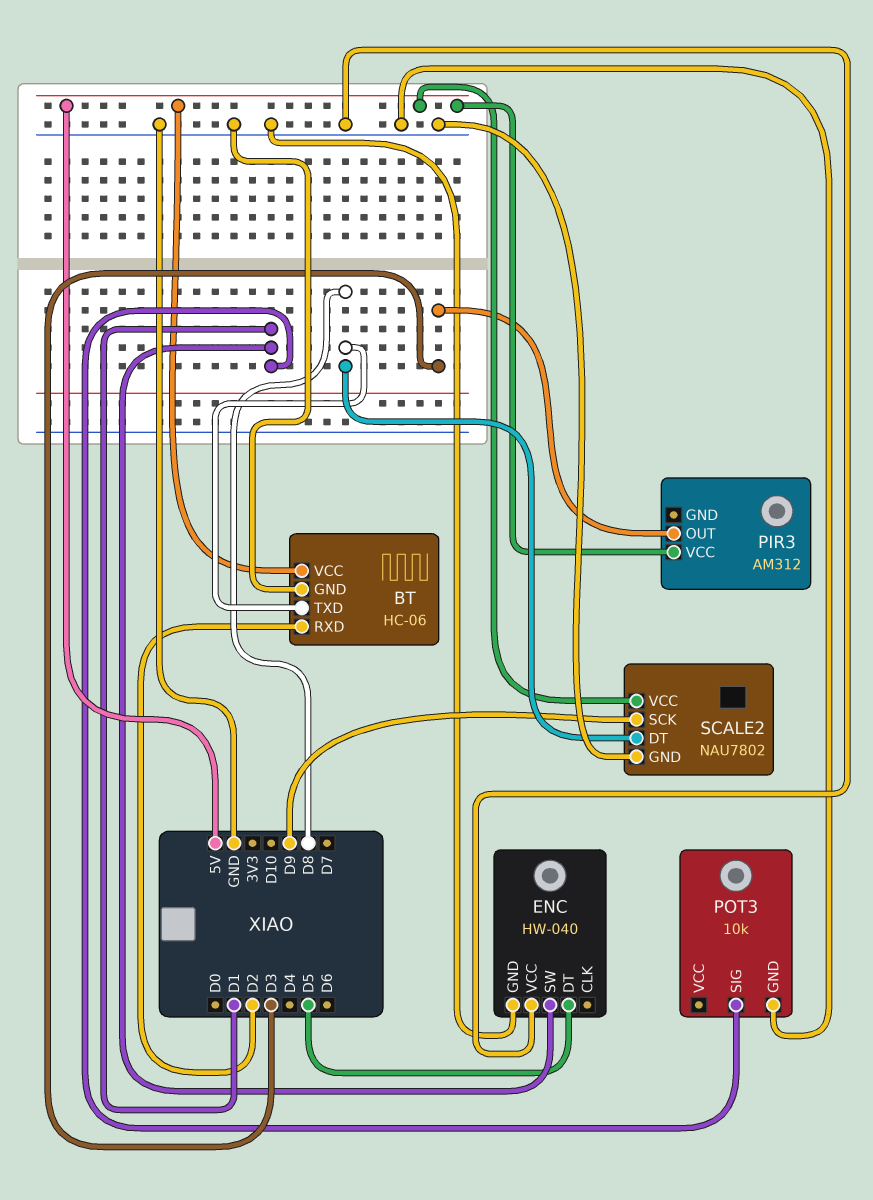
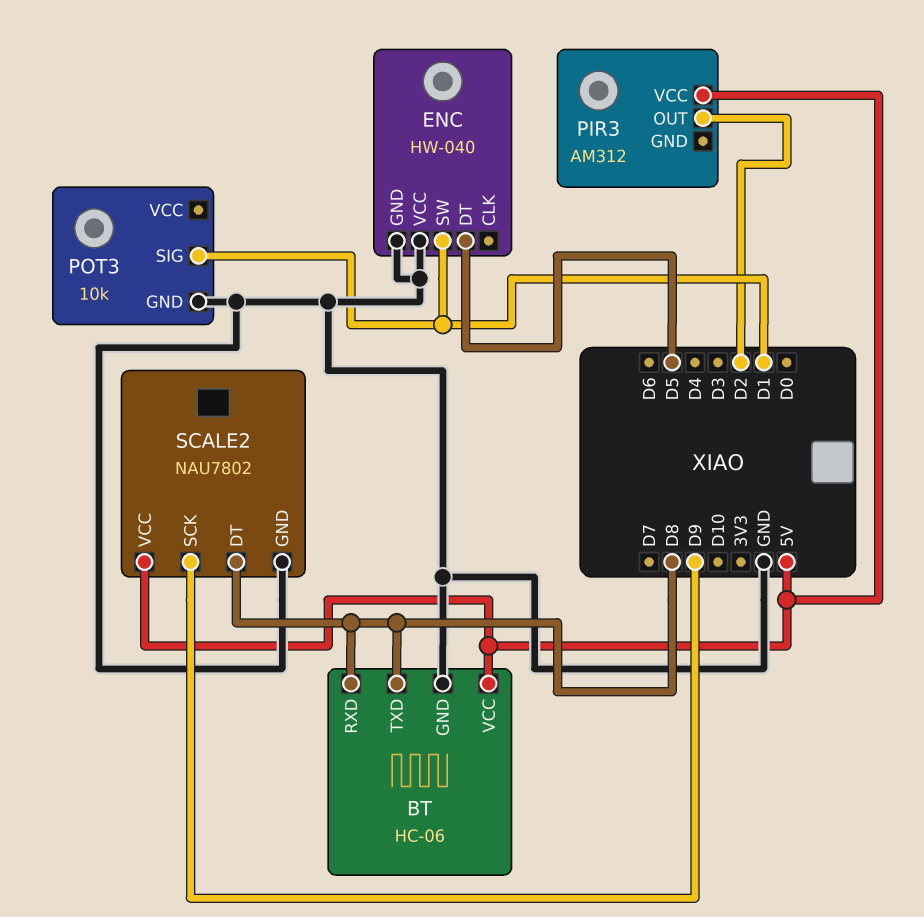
BT pin RXD: D2 -> D8
PIR3 pin OUT: D3 -> D2

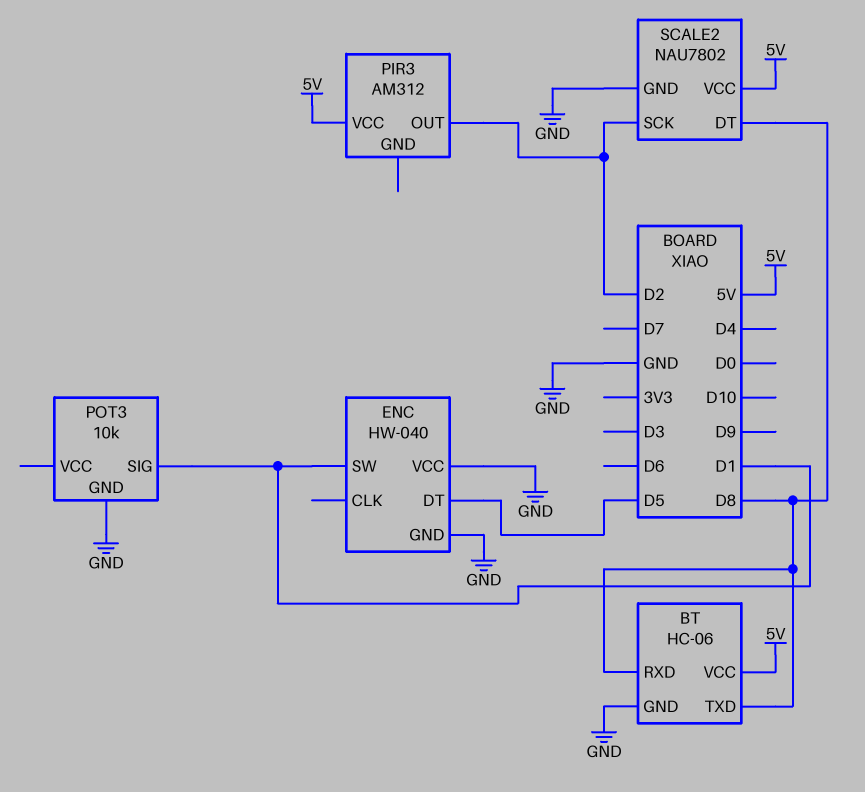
SCALE2 pin SCK: D9 -> D2

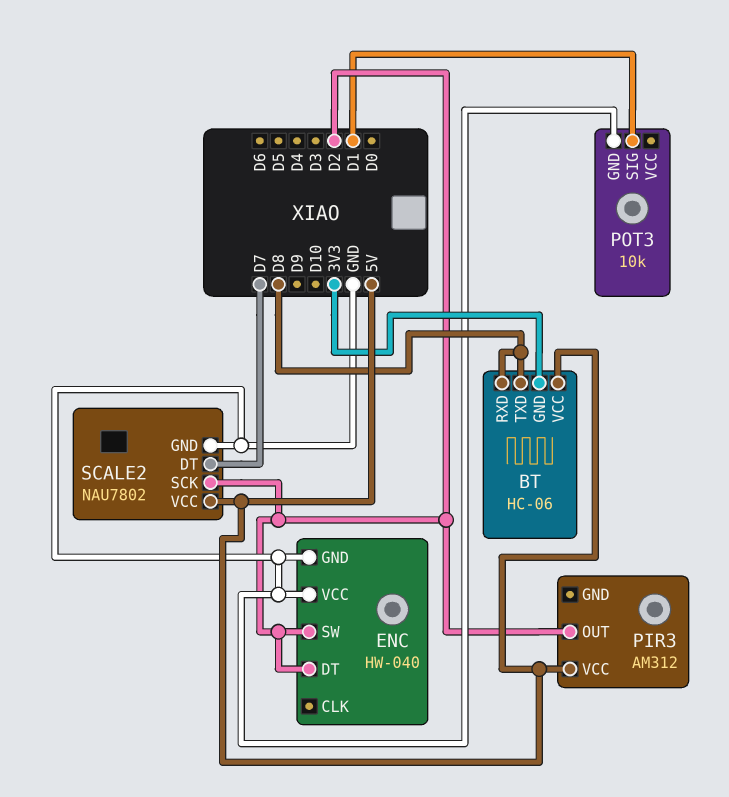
BT pin GND: GND -> 3V3
ENC pin DT: D5 -> D2
ENC pin SW: D1 -> D2
SCALE2 pin DT: D8 -> D7

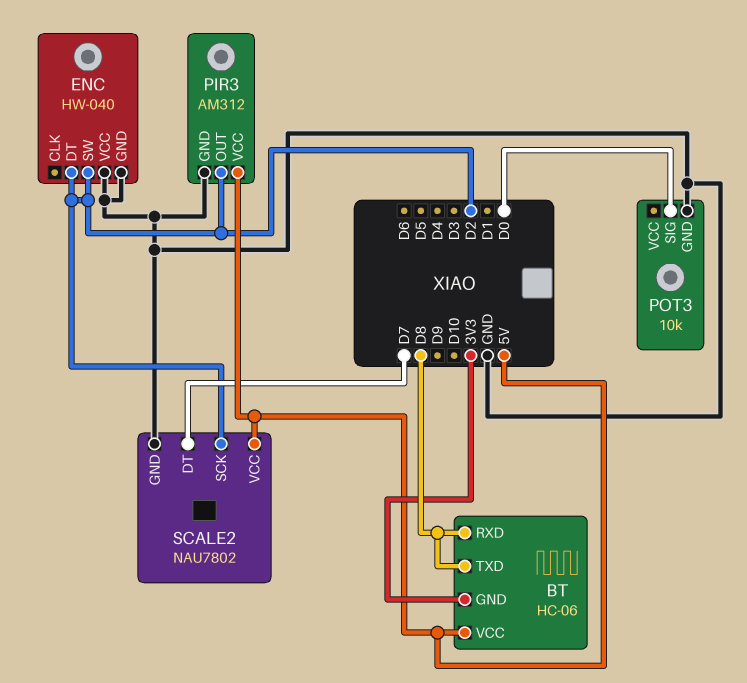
PIR3 pin GND: none -> GND
POT3 pin SIG: D1 -> D0

